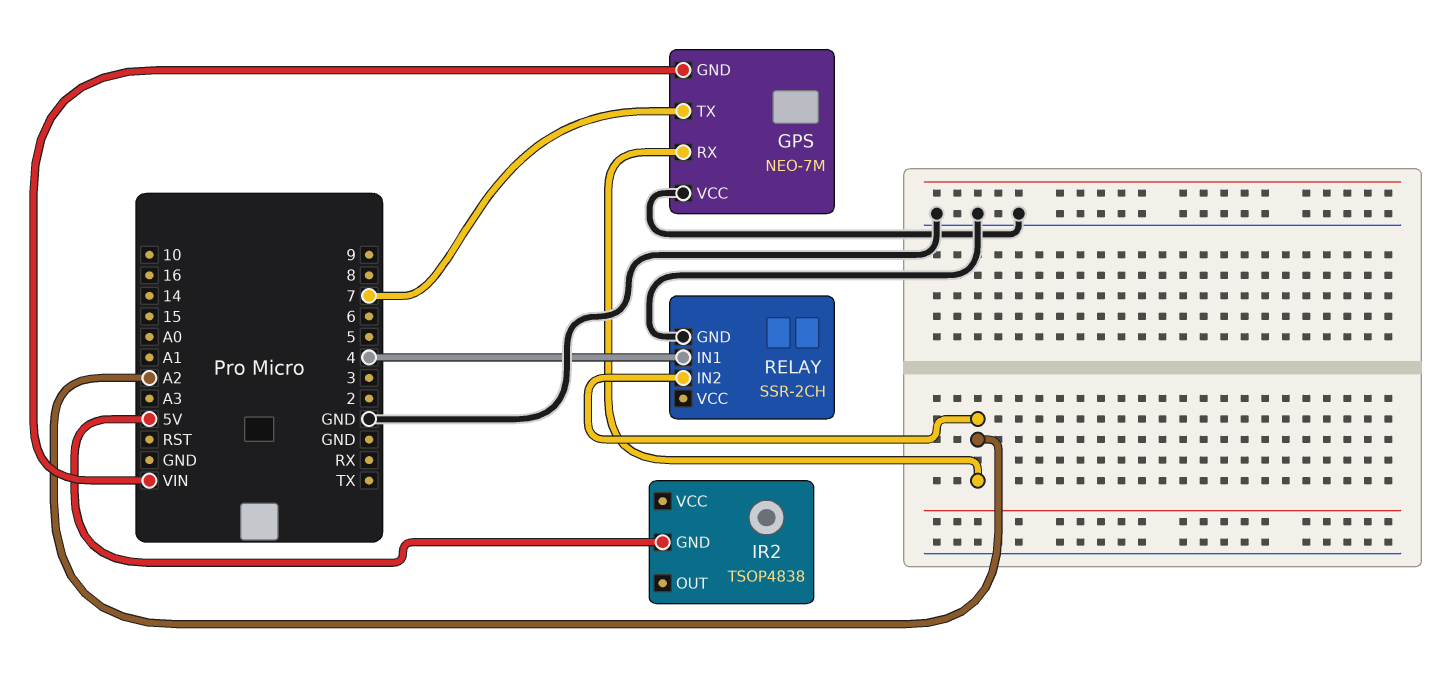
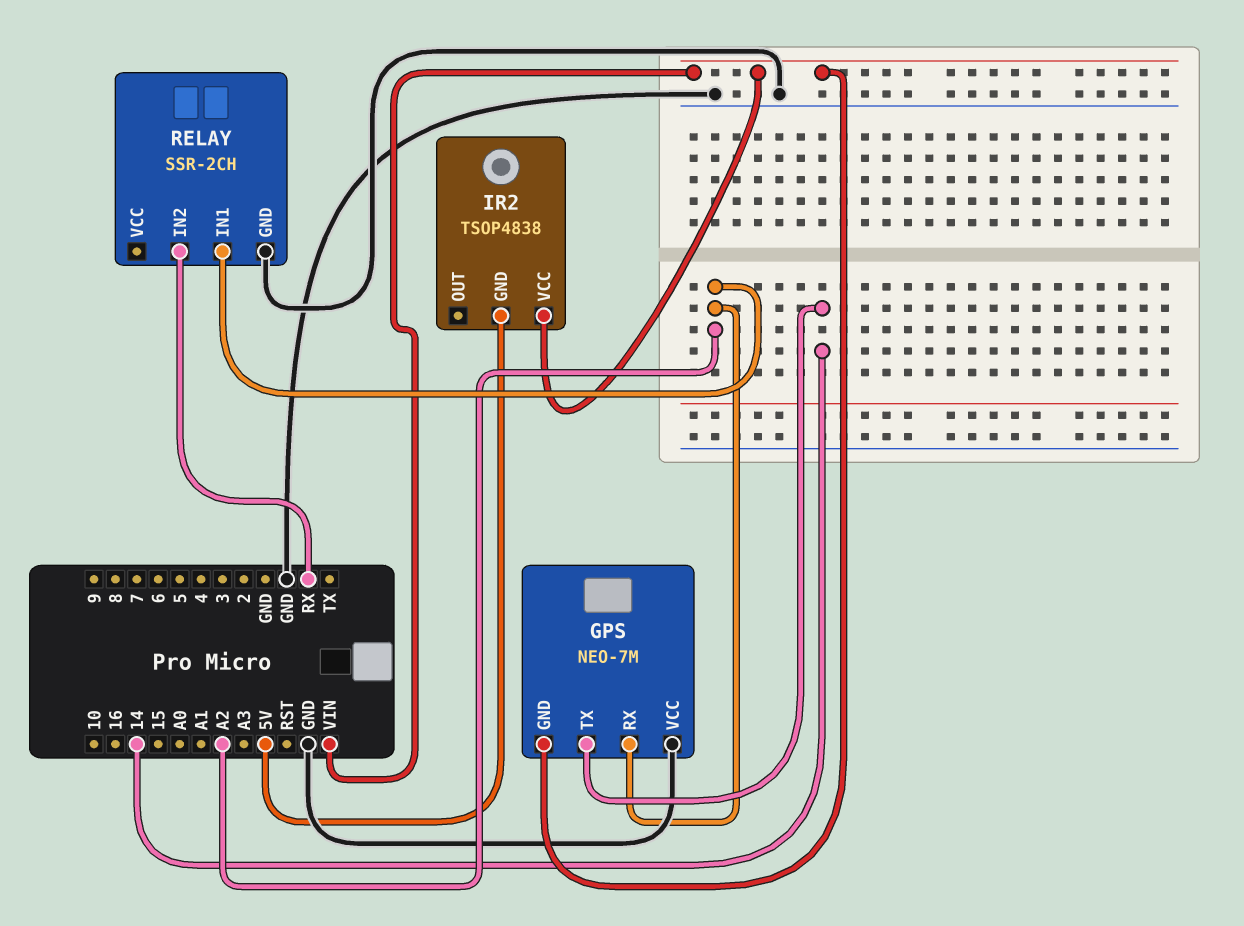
GPS pin TX: 7 -> 14
IR2 pin VCC: none -> VIN
RELAY pin IN1: 4 -> A2
RELAY pin IN2: A2 -> RX

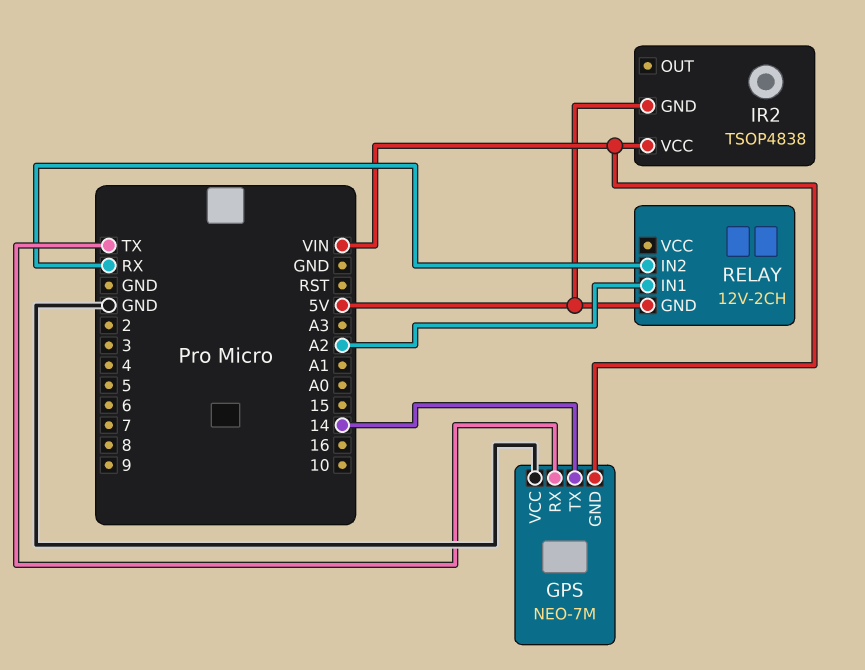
GPS pin RX: A2 -> TX
RELAY: SSR-2CH -> 12V-2CH
RELAY pin GND: GND -> 5V

